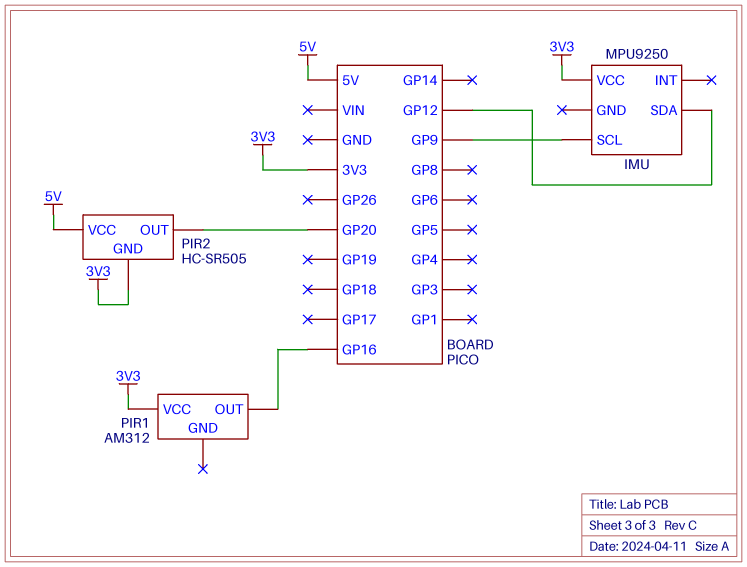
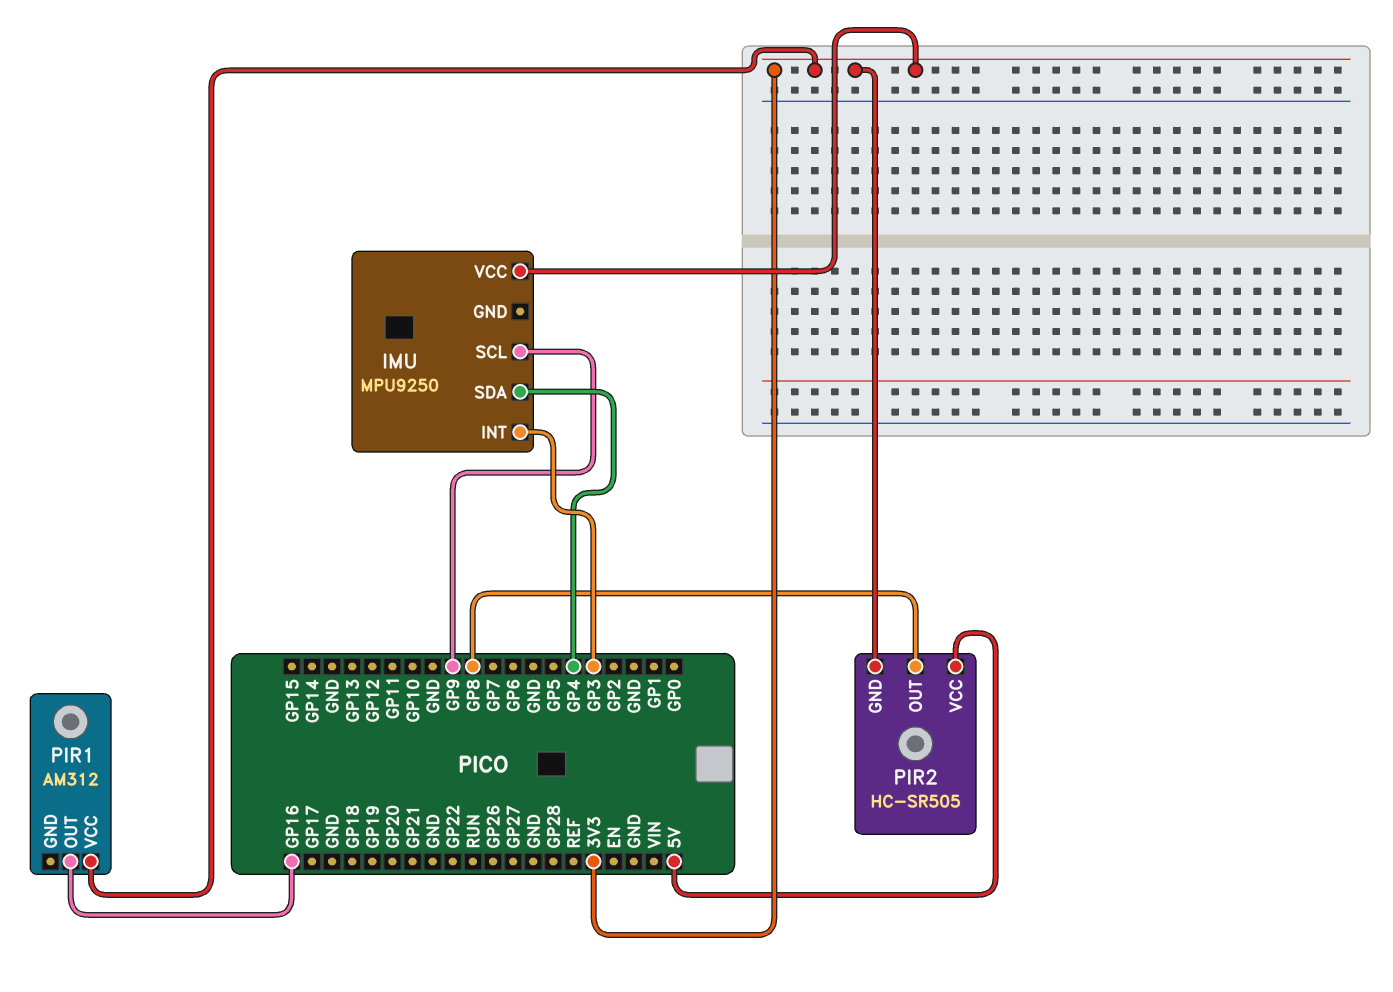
IMU pin INT: none -> GP3
IMU pin SDA: GP12 -> GP4
PIR2 pin OUT: GP20 -> GP8

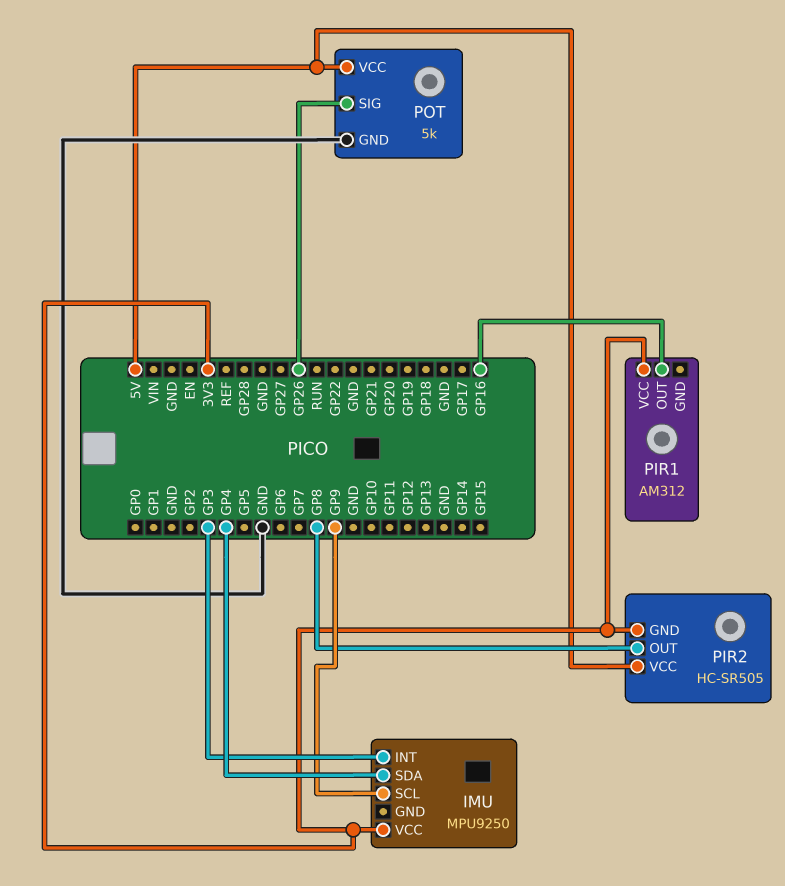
POT: none -> 5k
POT pin GND: none -> GND
POT pin SIG: none -> GP26
POT pin VCC: none -> 5V

